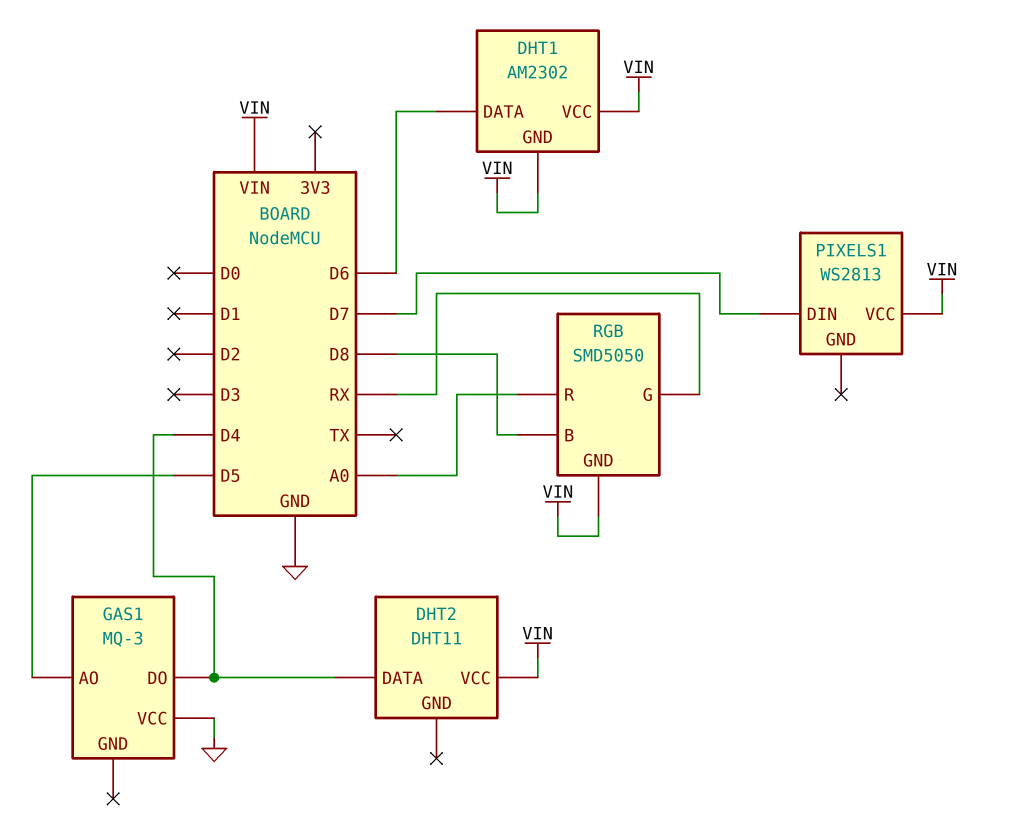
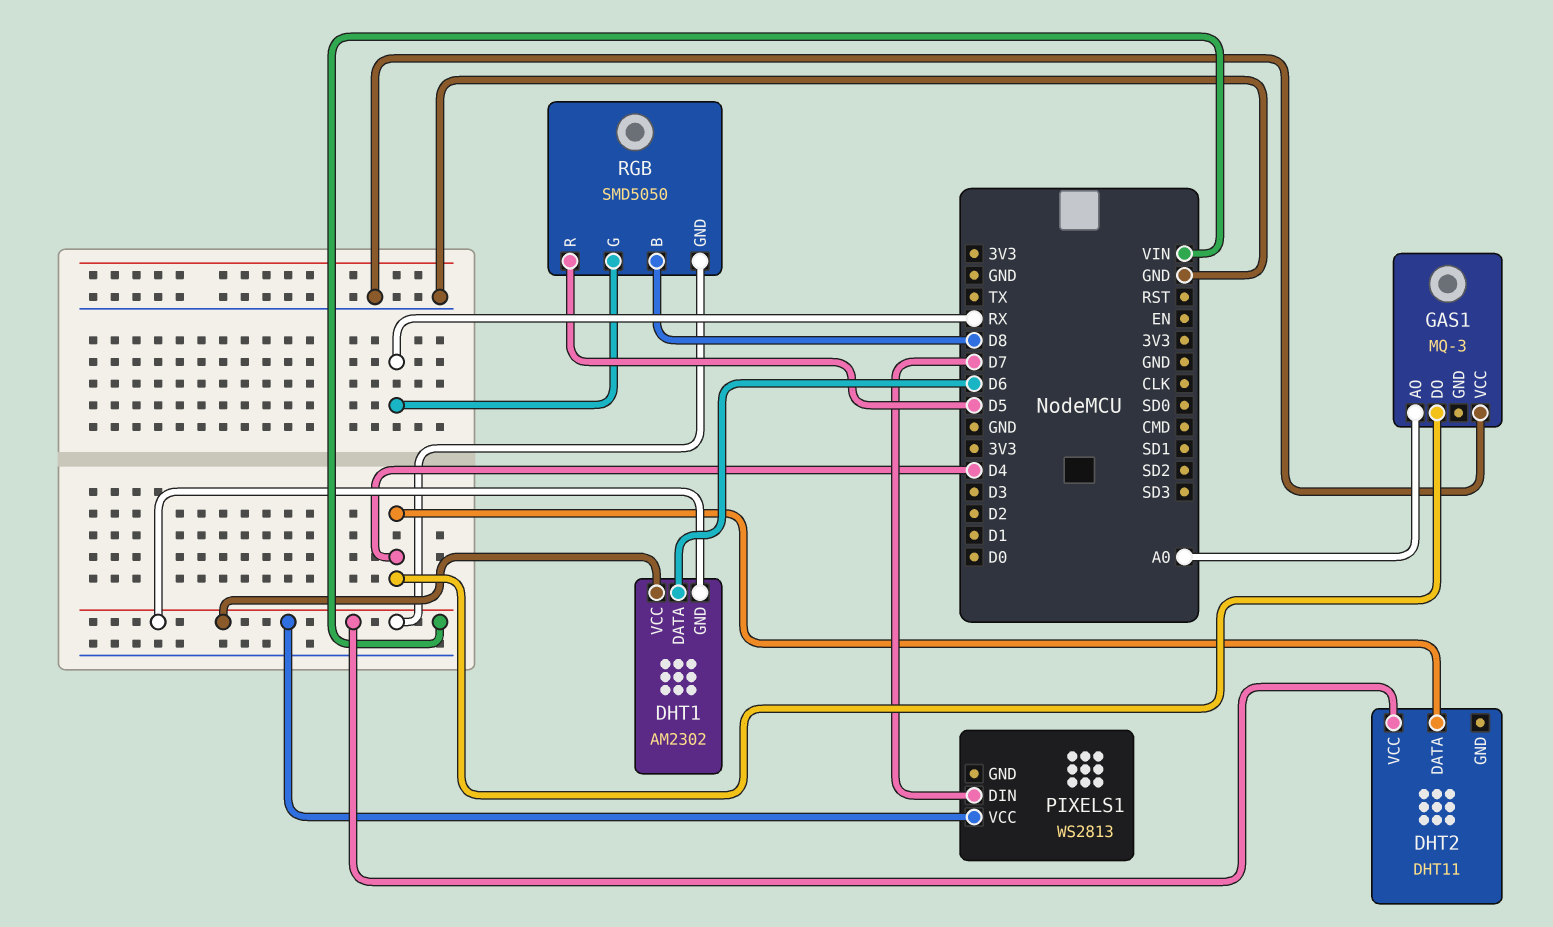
GAS1 pin AO: D5 -> A0
RGB pin R: A0 -> D5

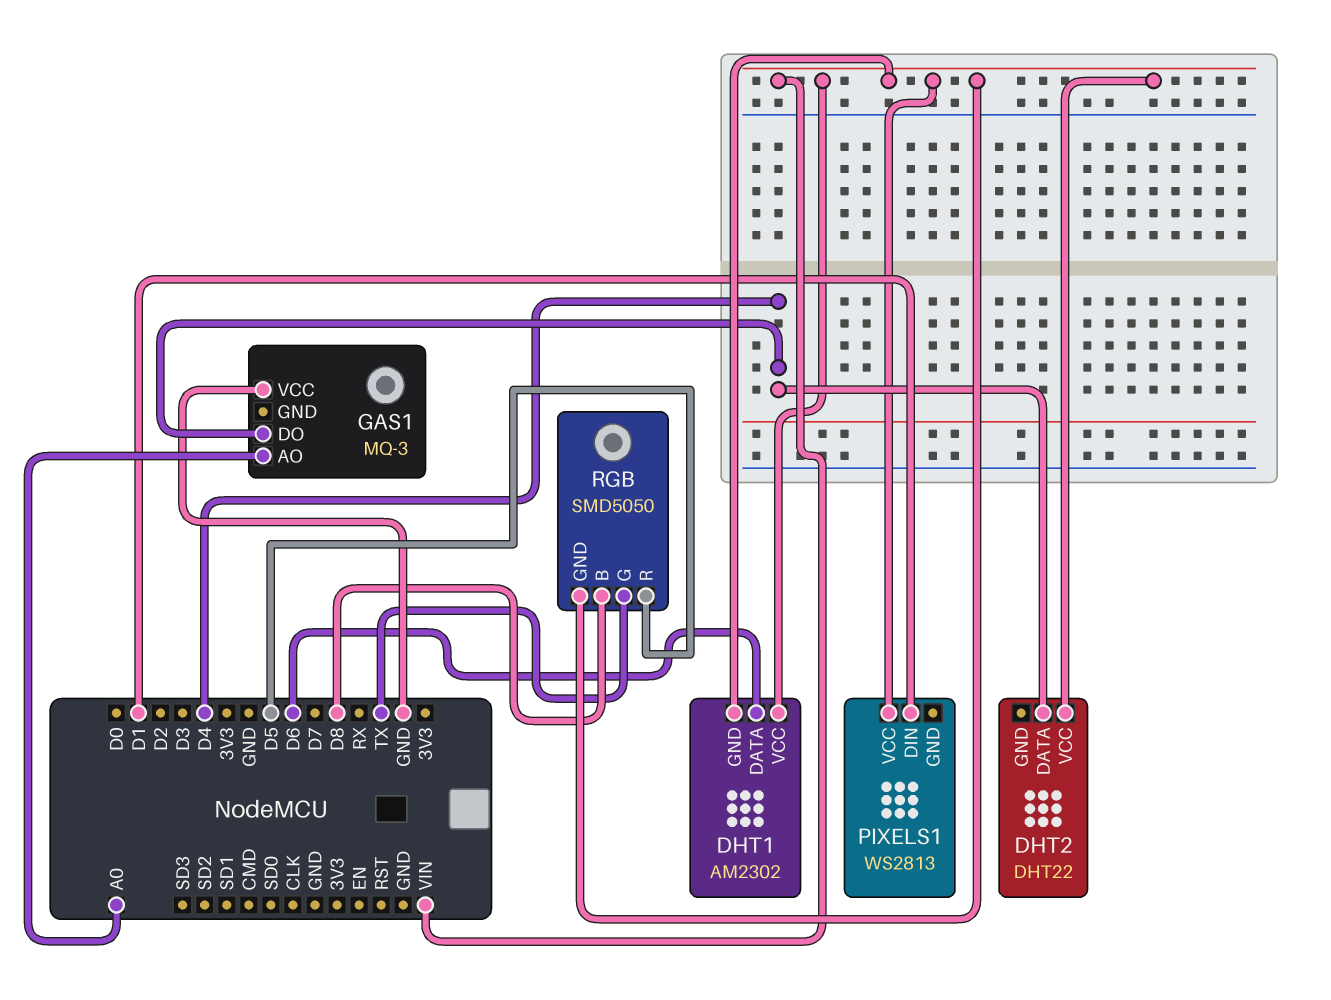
DHT2: DHT11 -> DHT22
PIXELS1 pin DIN: D7 -> D1
RGB pin G: RX -> TX

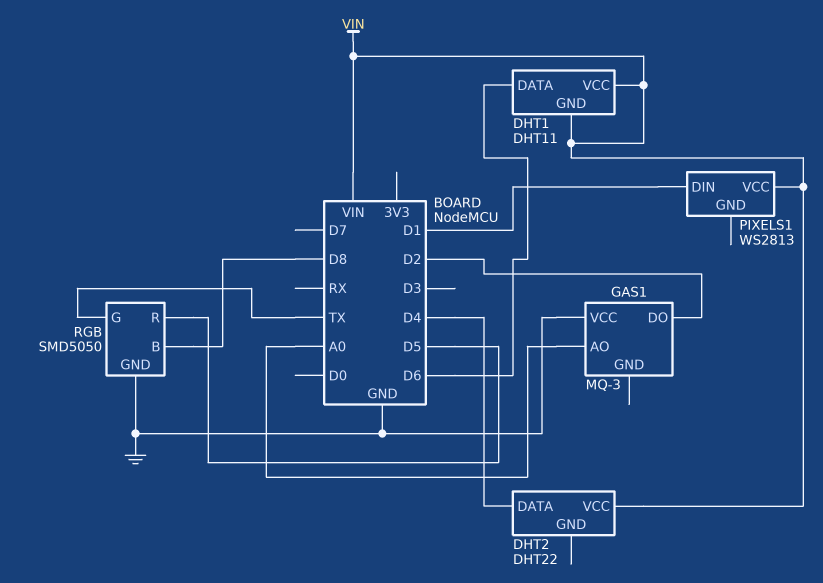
DHT1: AM2302 -> DHT11
GAS1 pin DO: D4 -> D2
RGB pin GND: VIN -> GND

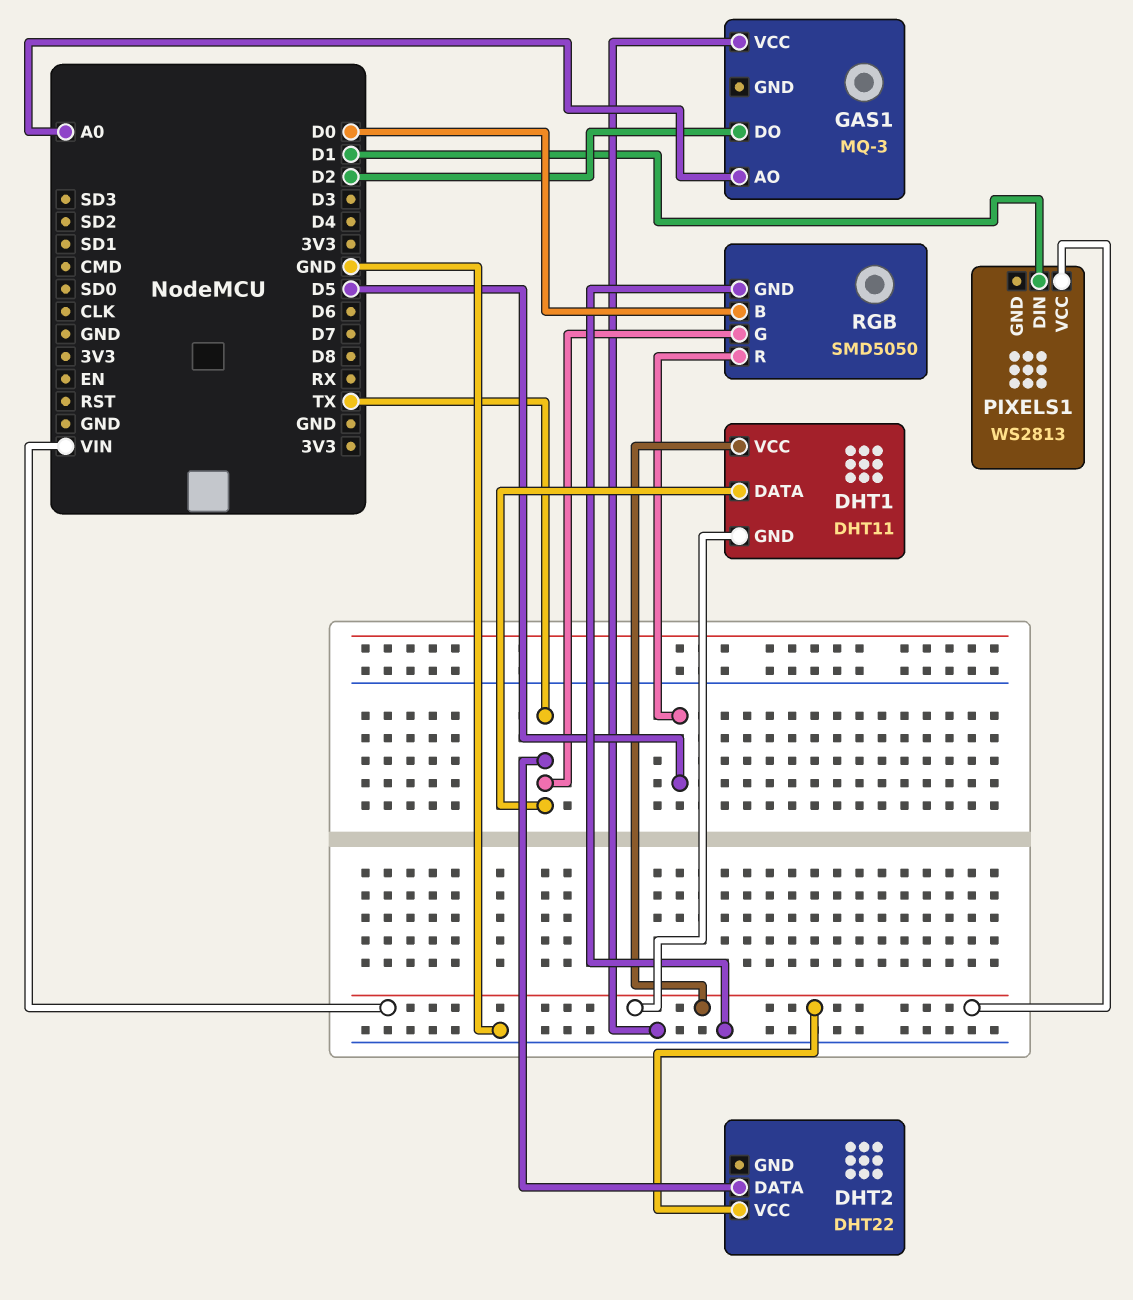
DHT1 pin DATA: D6 -> TX
DHT2 pin DATA: D4 -> TX
RGB pin B: D8 -> D0

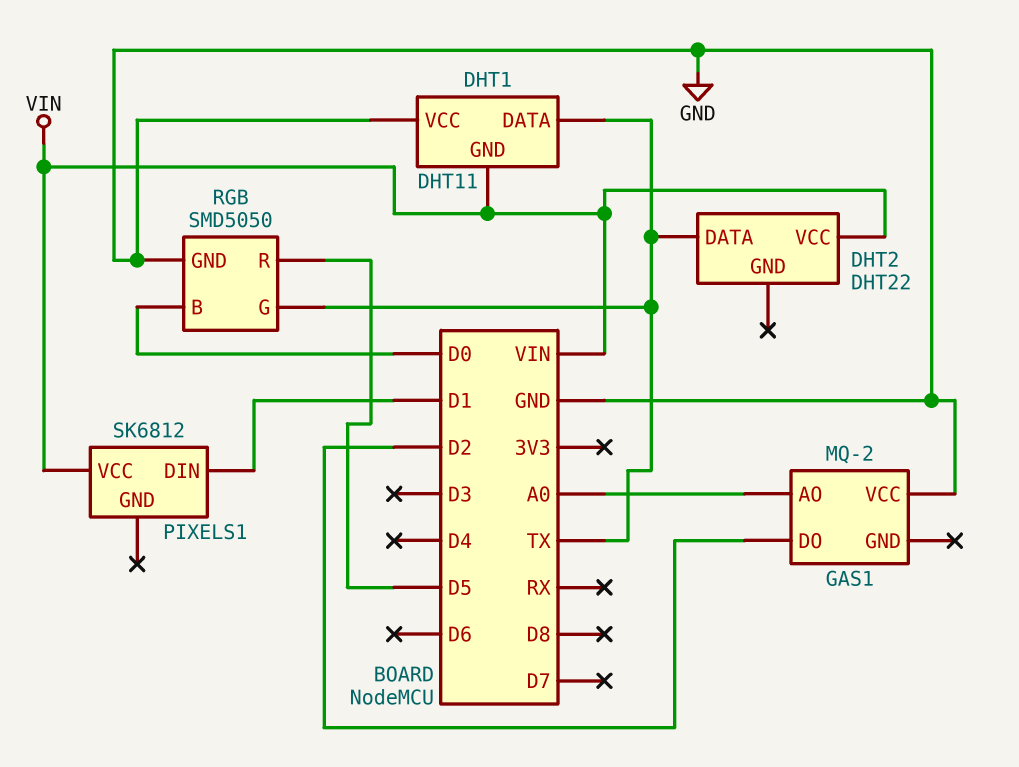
DHT1 pin VCC: VIN -> GND
GAS1: MQ-3 -> MQ-2
PIXELS1: WS2813 -> SK6812

